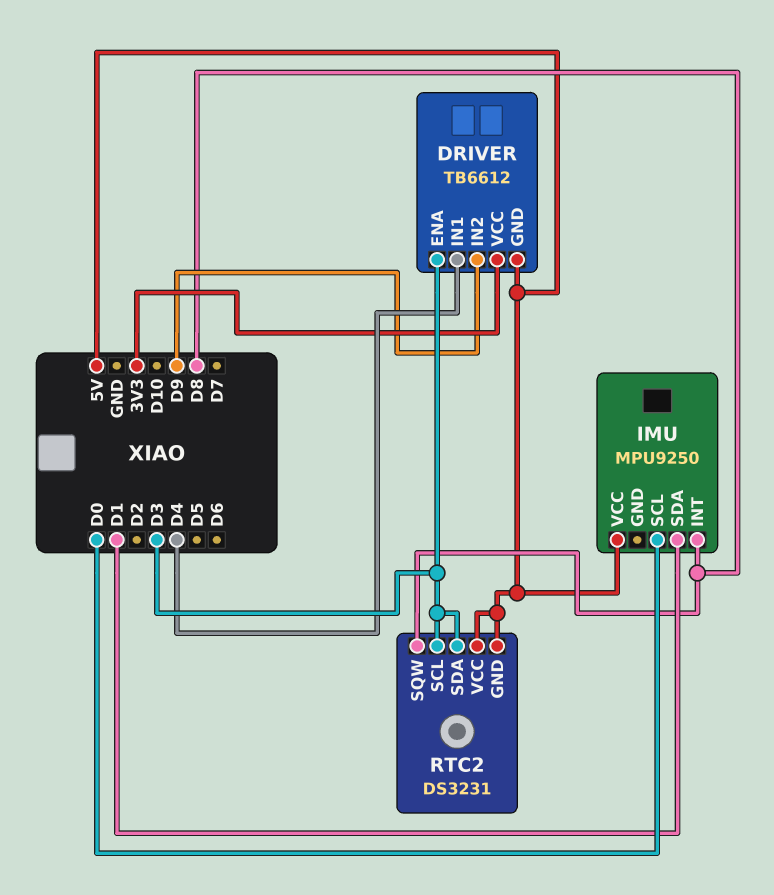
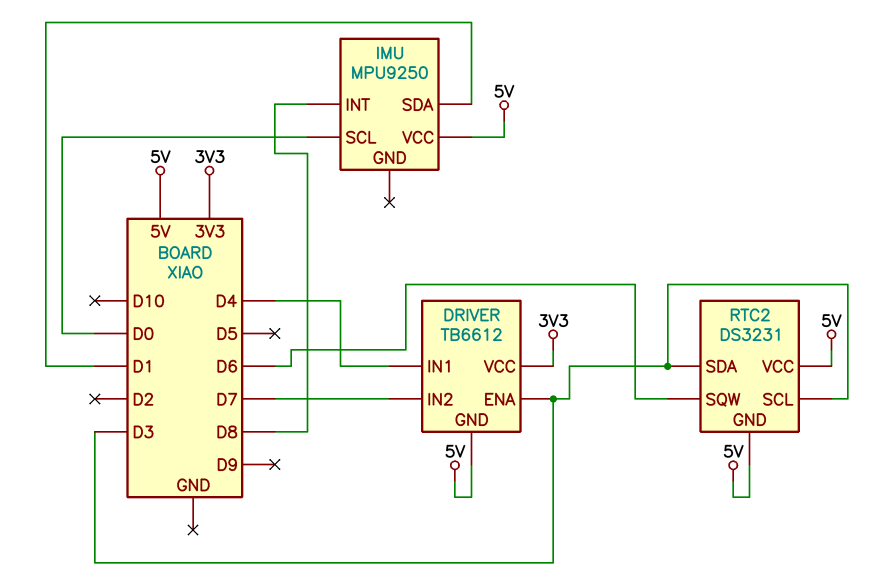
DRIVER pin IN2: D9 -> D7
RTC2 pin SQW: D8 -> D6

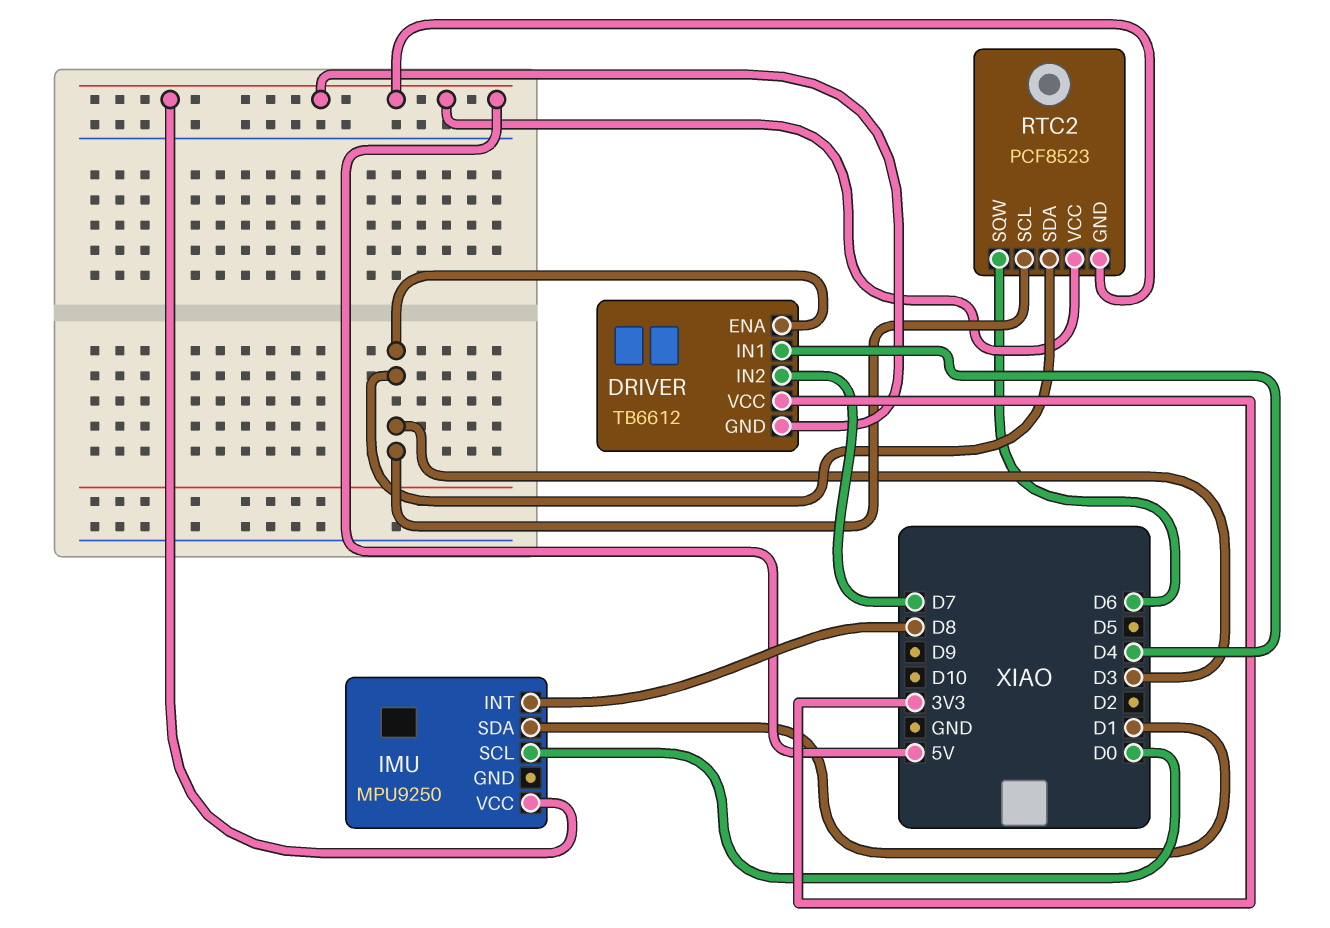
RTC2: DS3231 -> PCF8523

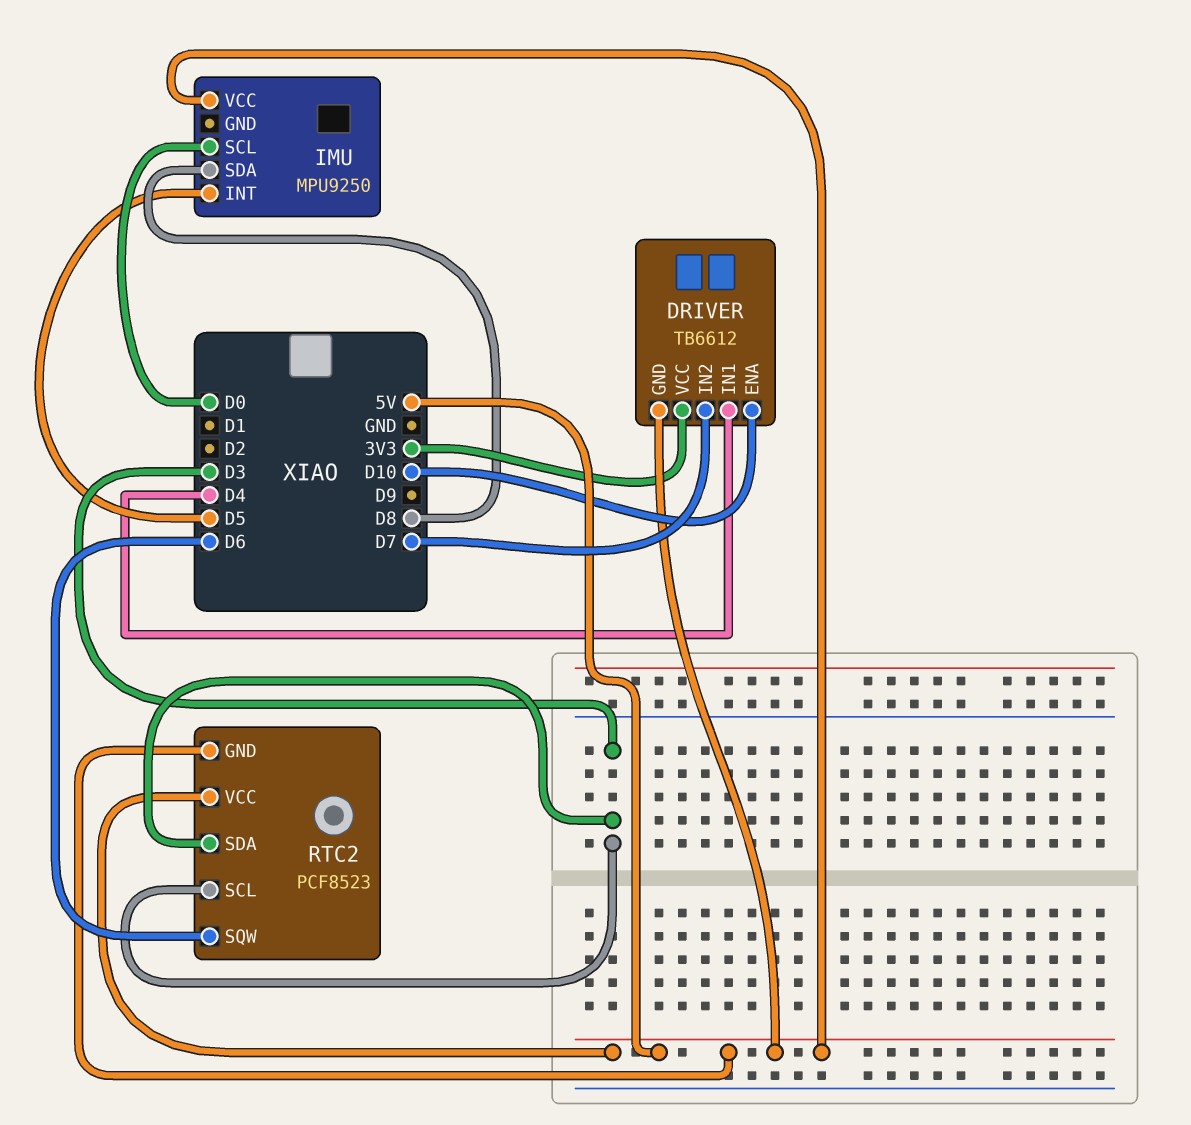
DRIVER pin ENA: D3 -> D10
IMU pin INT: D8 -> D5
IMU pin SDA: D1 -> D8

